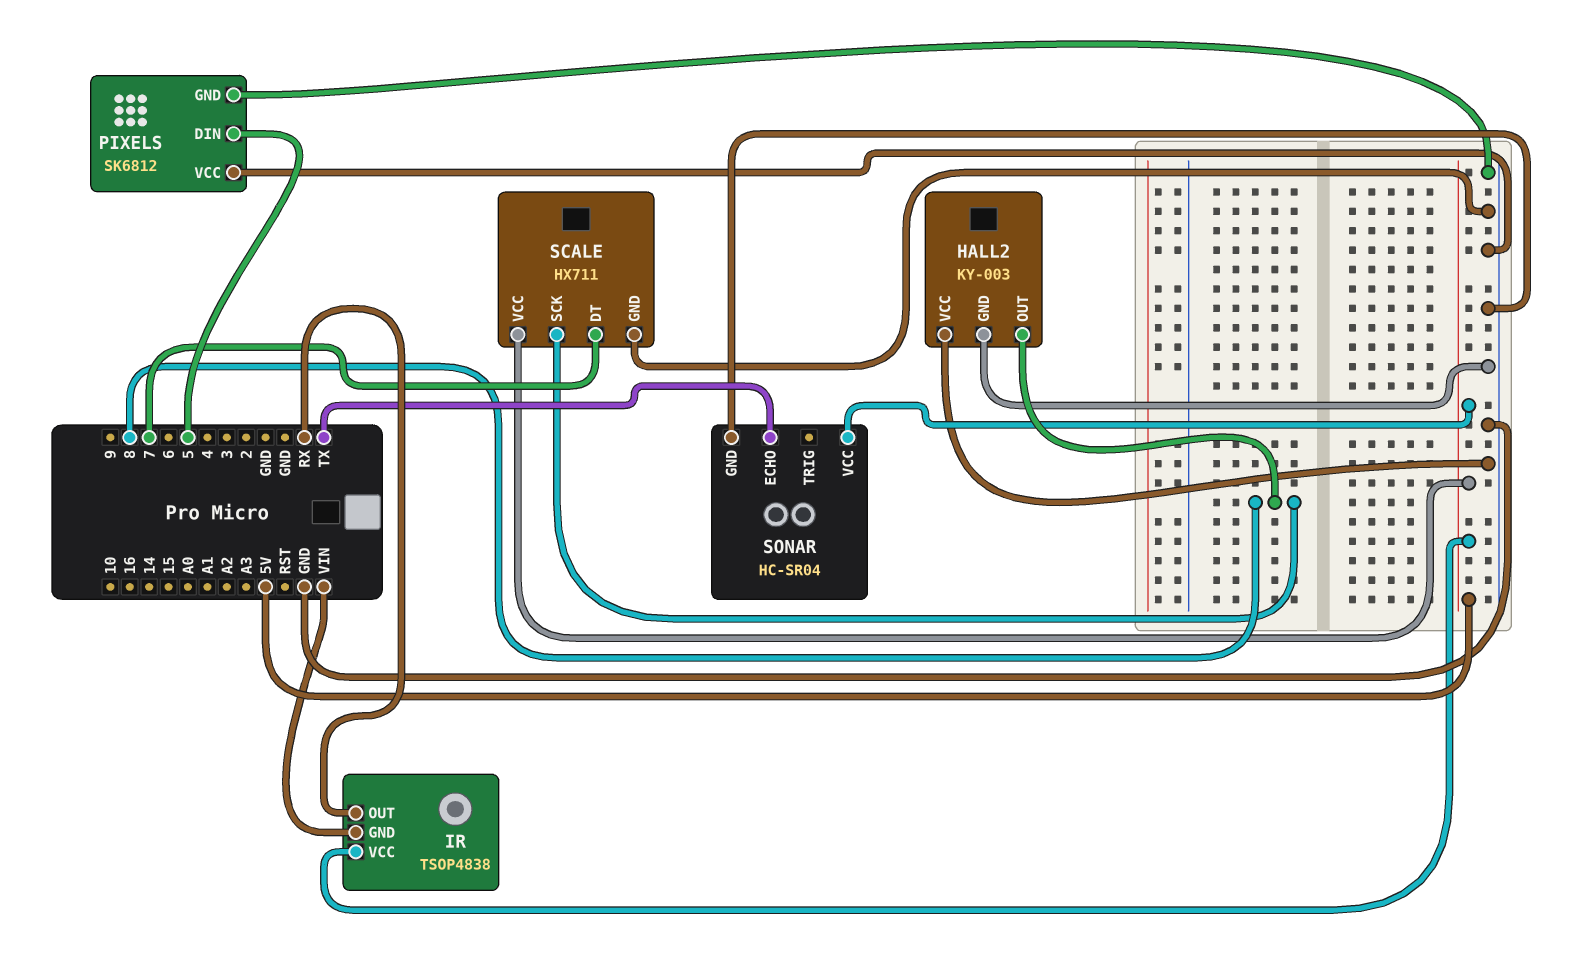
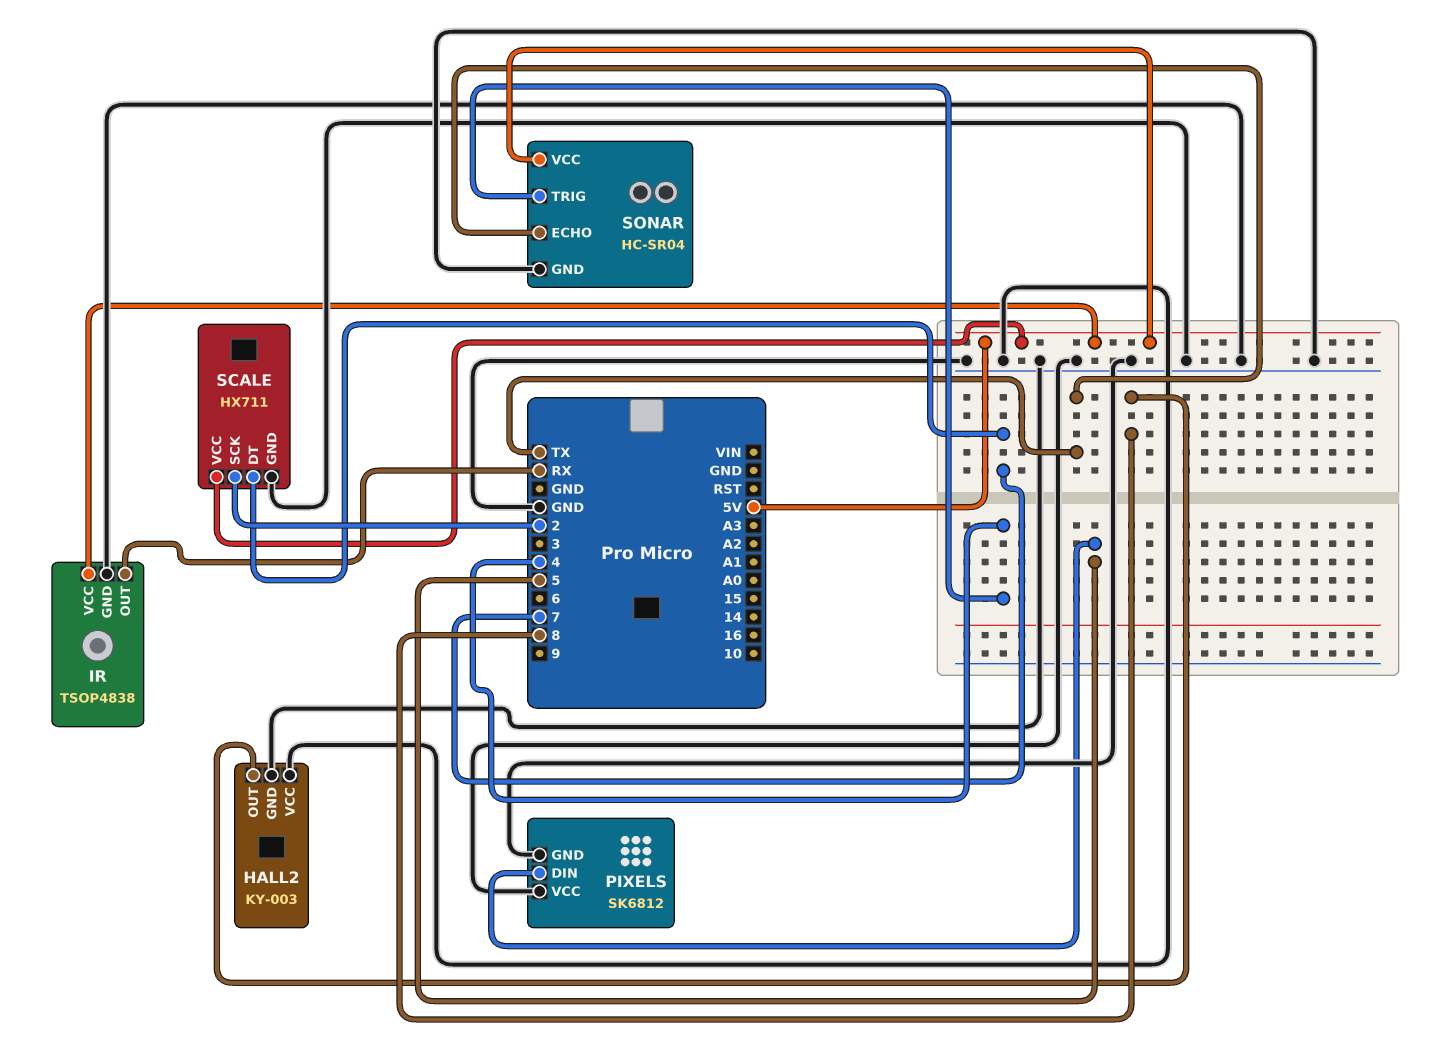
IR pin GND: VIN -> GND
SCALE pin SCK: 8 -> 2
SONAR pin TRIG: none -> 4

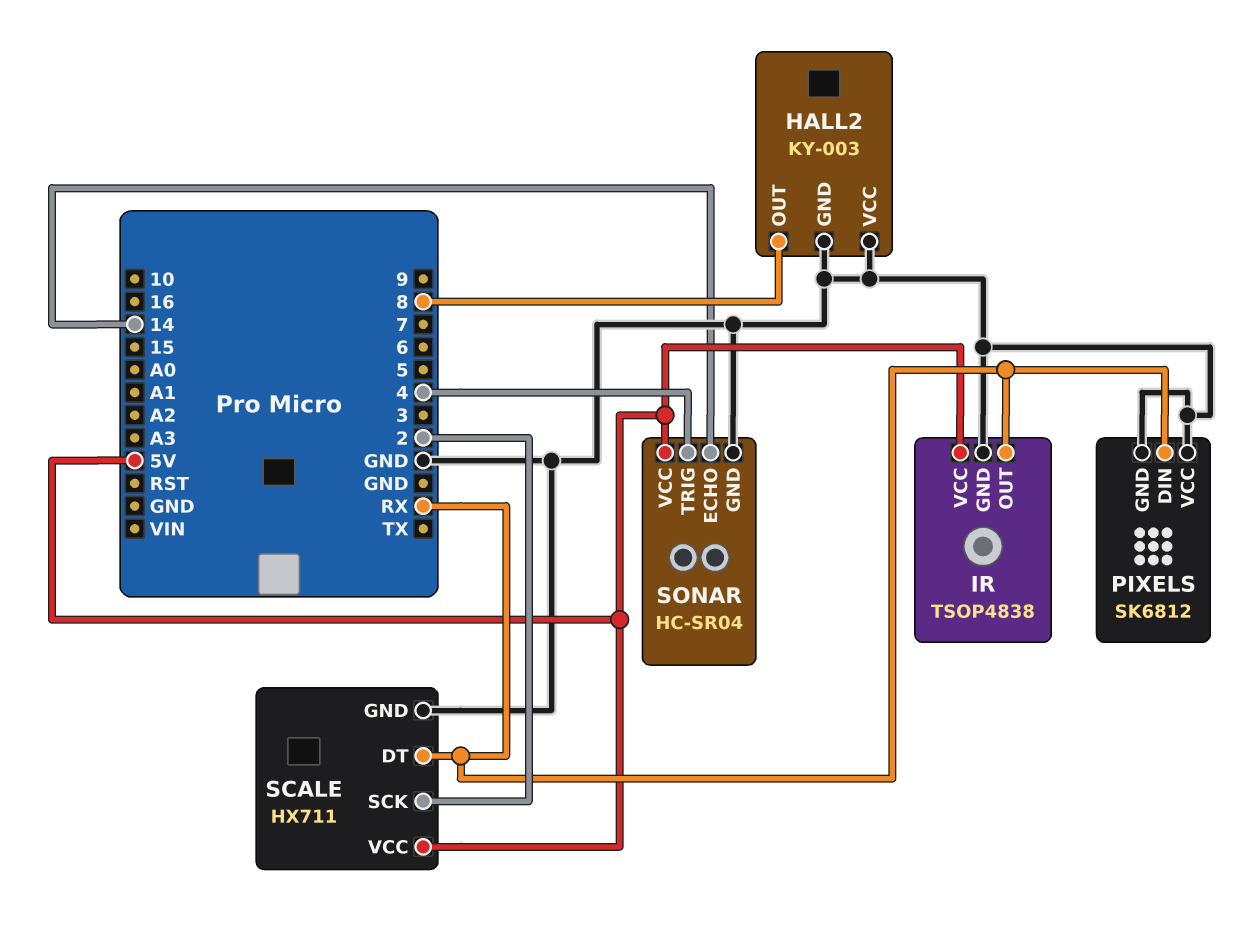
PIXELS pin DIN: 5 -> RX
SCALE pin DT: 7 -> RX
SONAR pin ECHO: TX -> 14

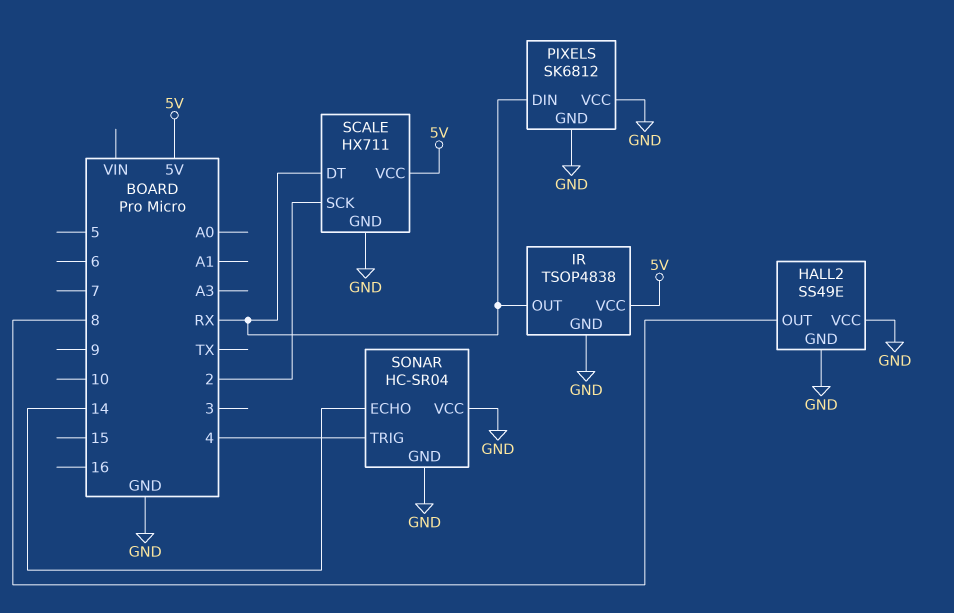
HALL2: KY-003 -> SS49E
SONAR pin VCC: 5V -> GND

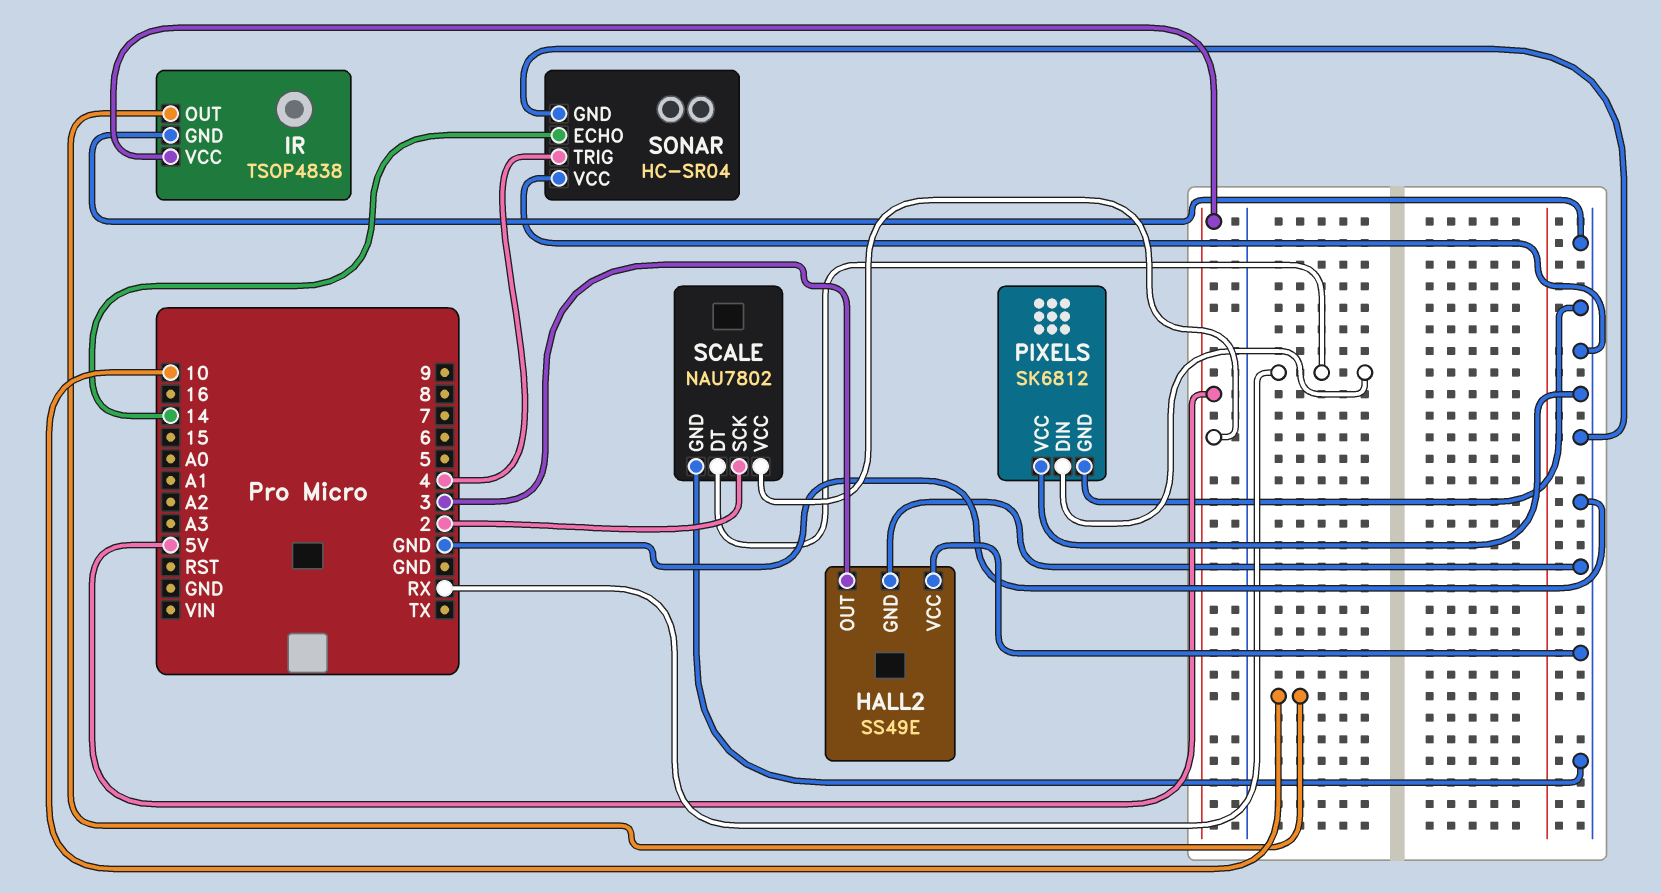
HALL2 pin OUT: 8 -> 3
IR pin OUT: RX -> 10
SCALE: HX711 -> NAU7802

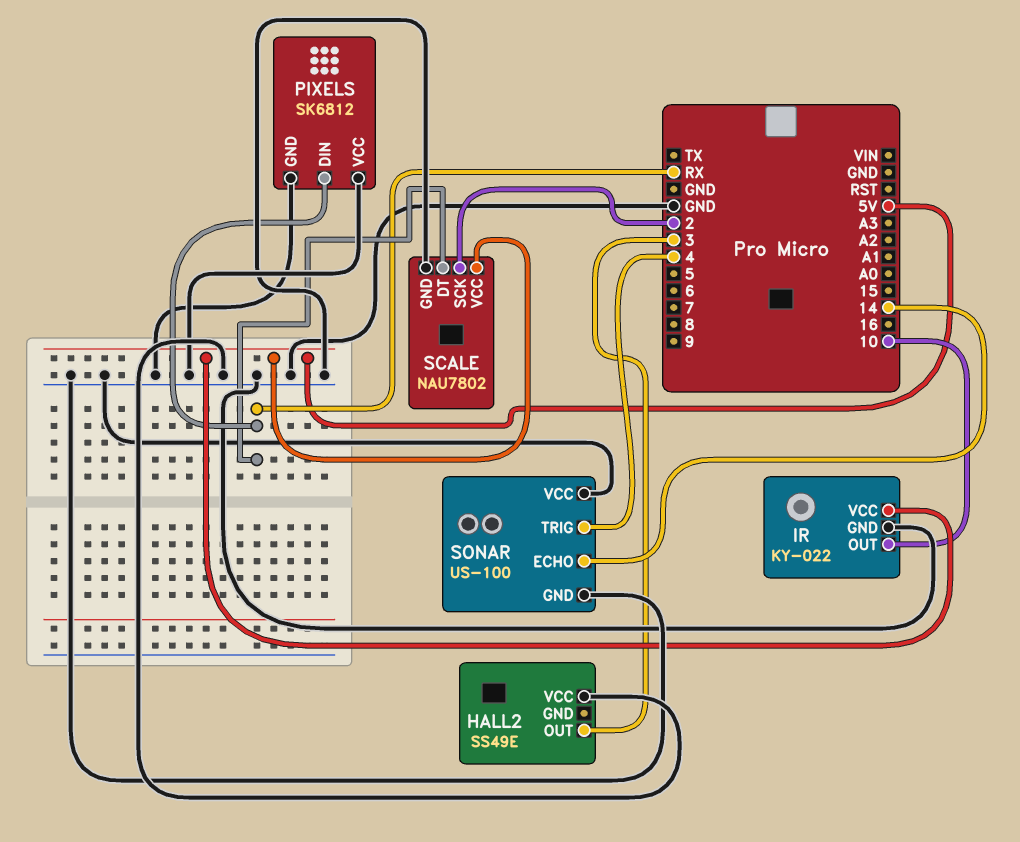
HALL2 pin GND: GND -> none
IR: TSOP4838 -> KY-022
SONAR: HC-SR04 -> US-100

